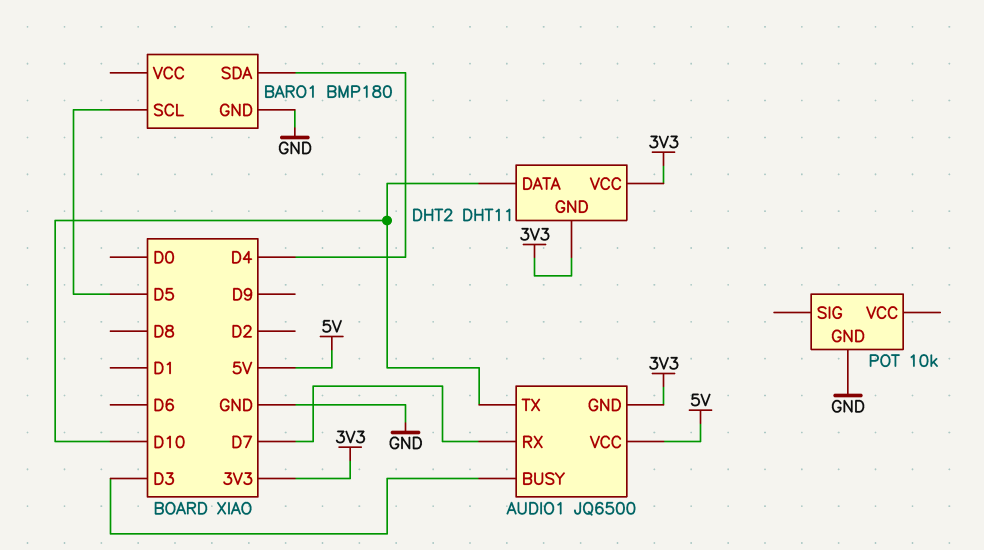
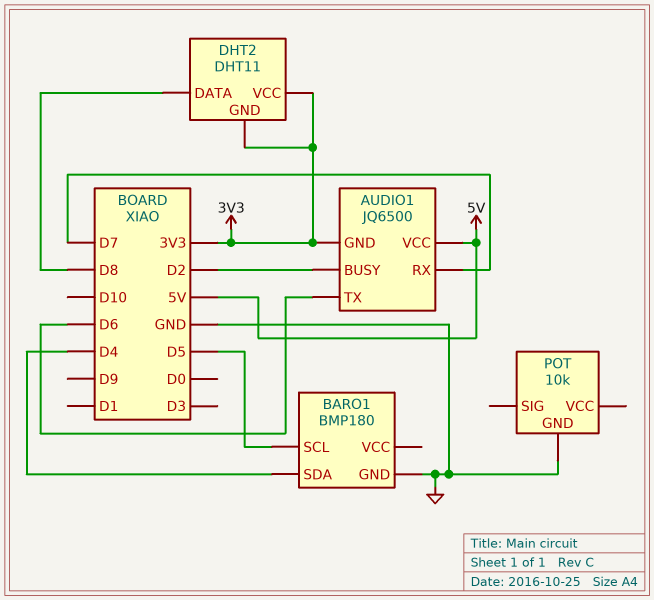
AUDIO1 pin BUSY: D3 -> D2
AUDIO1 pin TX: D10 -> D6
DHT2 pin DATA: D10 -> D8

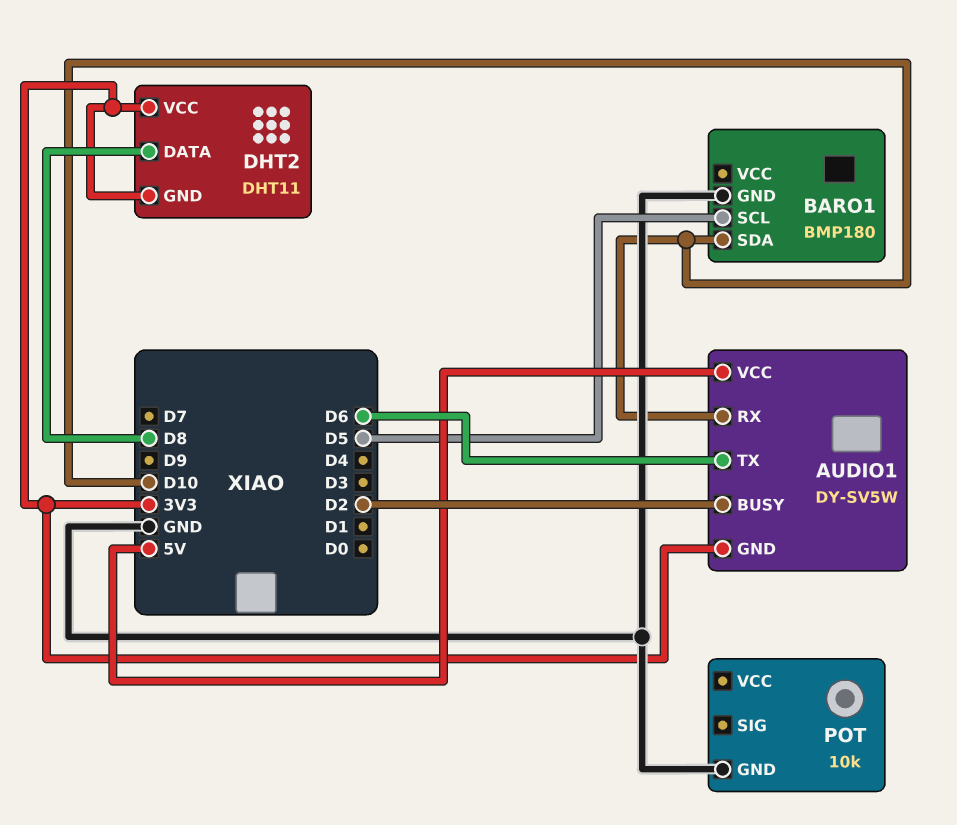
AUDIO1: JQ6500 -> DY-SV5W
AUDIO1 pin RX: D7 -> D10
BARO1 pin SDA: D4 -> D10

